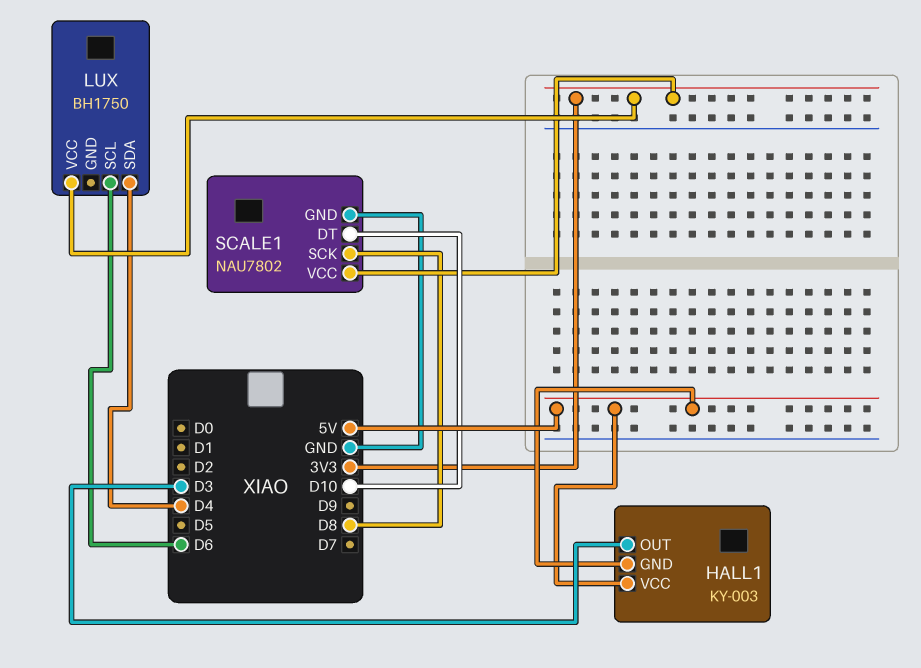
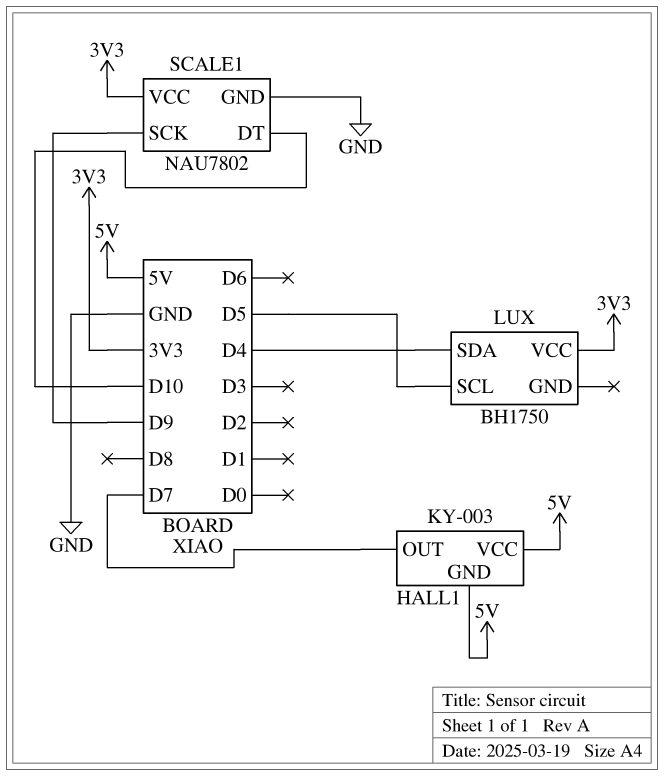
HALL1 pin OUT: D3 -> D7
LUX pin SCL: D6 -> D5
SCALE1 pin SCK: D8 -> D9

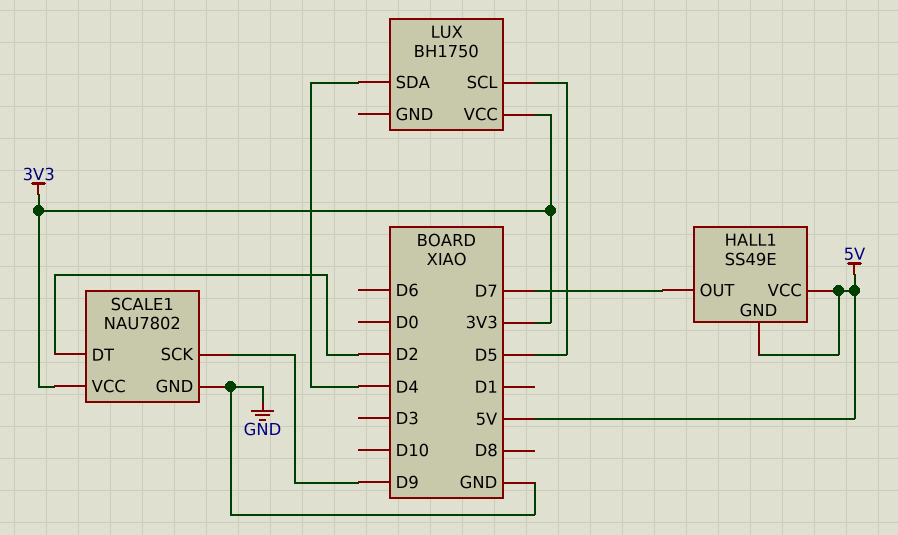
HALL1: KY-003 -> SS49E
SCALE1 pin DT: D10 -> D2

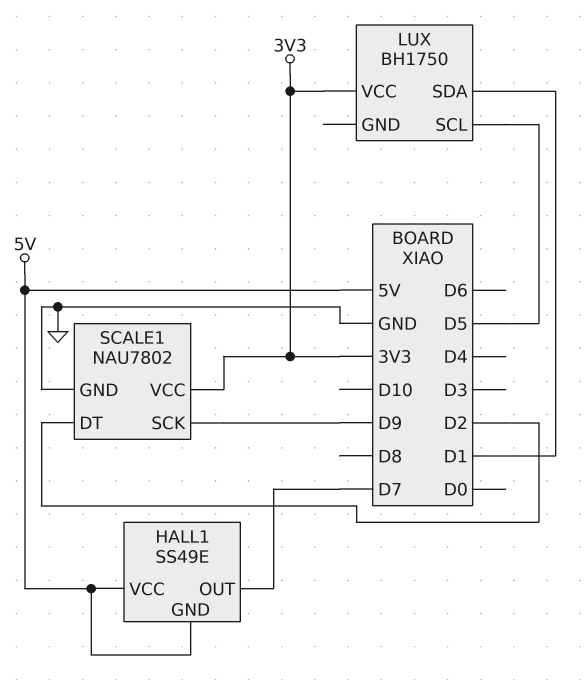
LUX pin SDA: D4 -> D1

